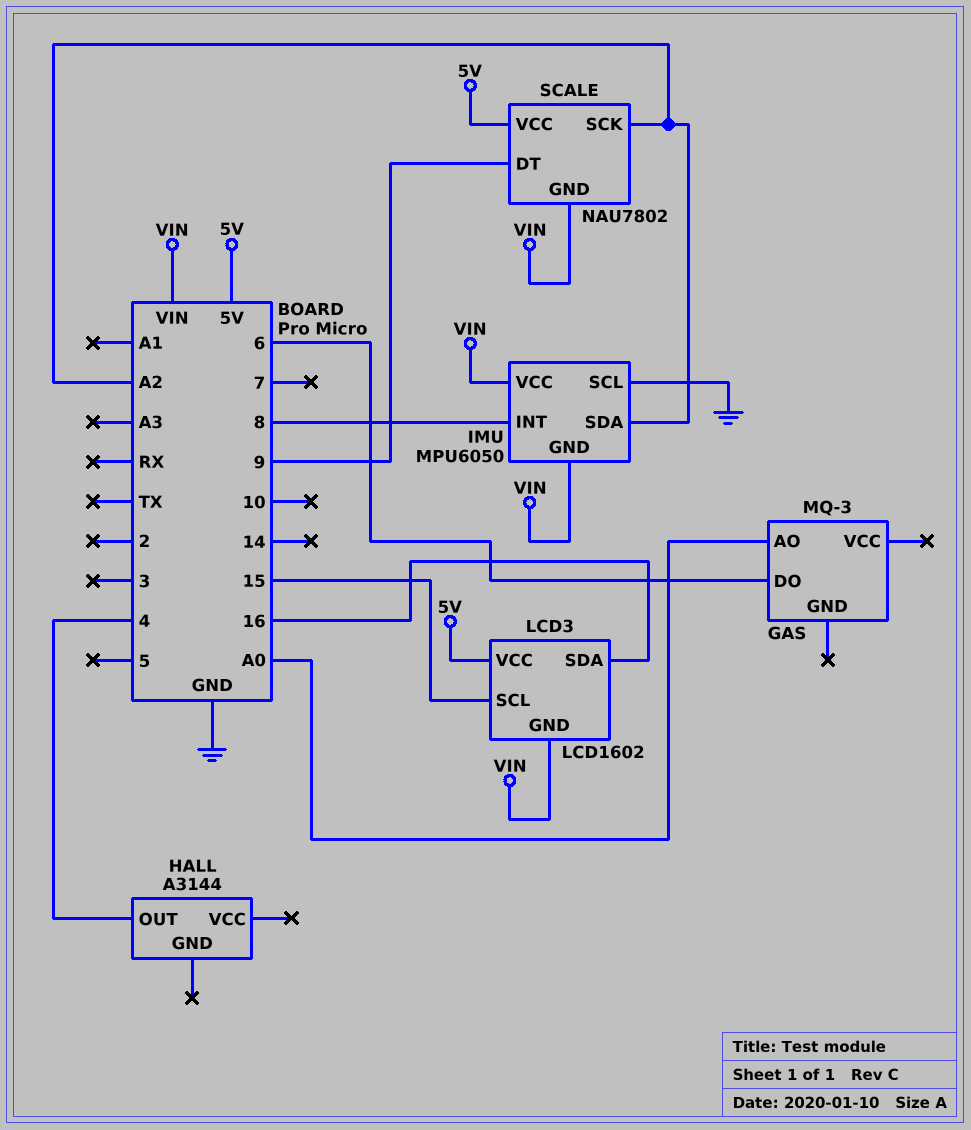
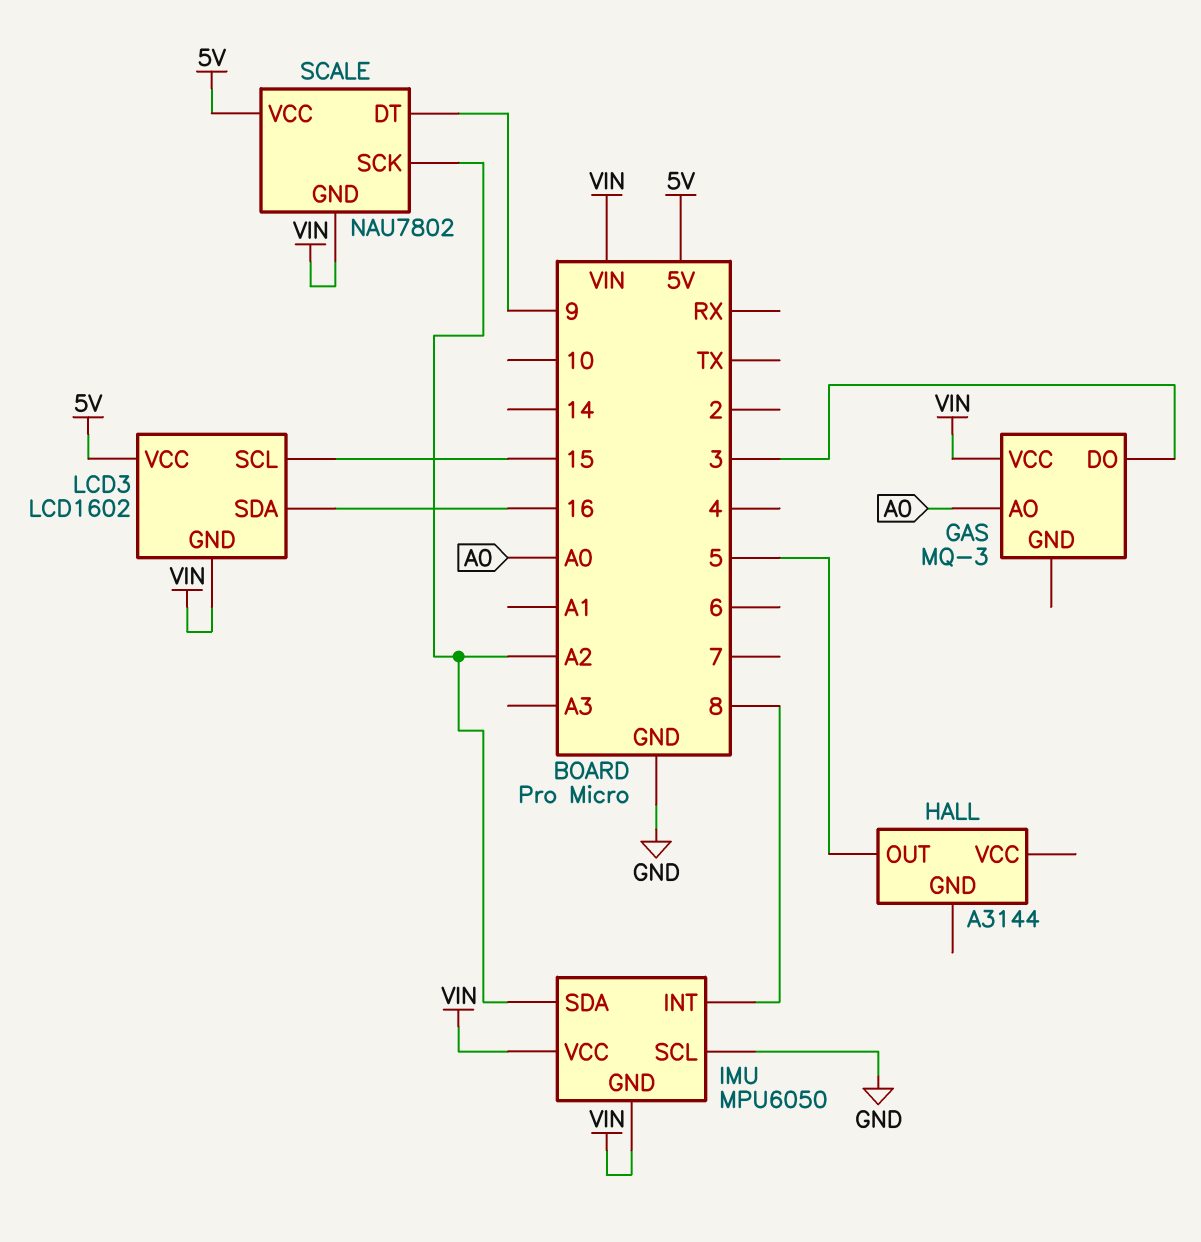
GAS pin DO: 6 -> 3
GAS pin VCC: none -> VIN
HALL pin OUT: 4 -> 5

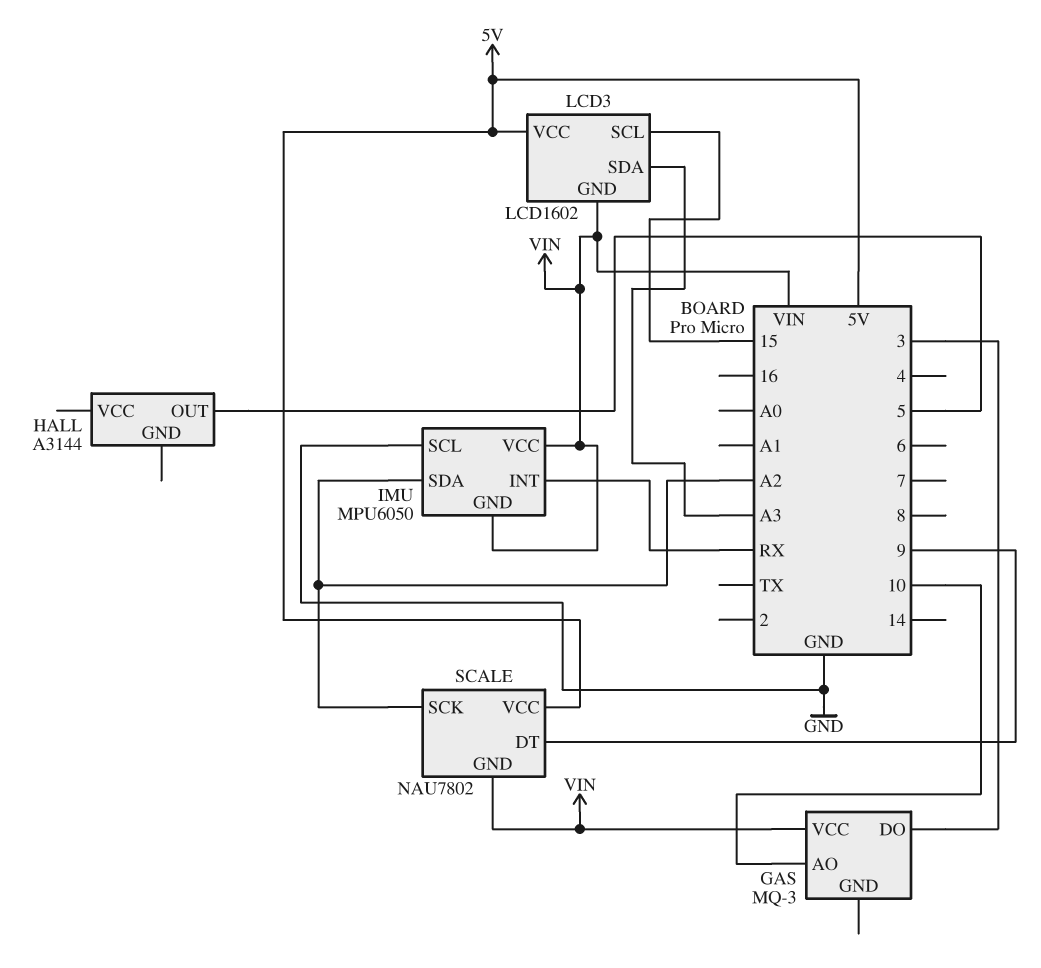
GAS pin AO: A0 -> 10
IMU pin INT: 8 -> RX
LCD3 pin SDA: 16 -> A3

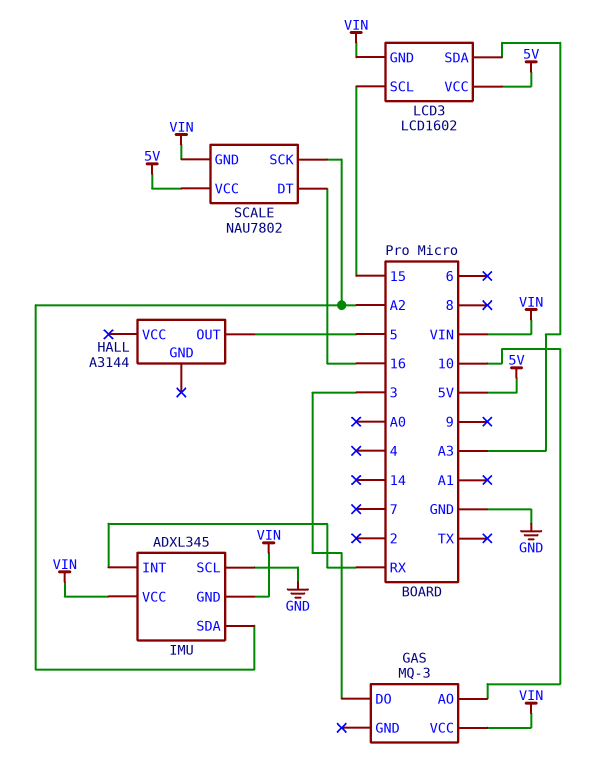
IMU: MPU6050 -> ADXL345
SCALE pin DT: 9 -> 16

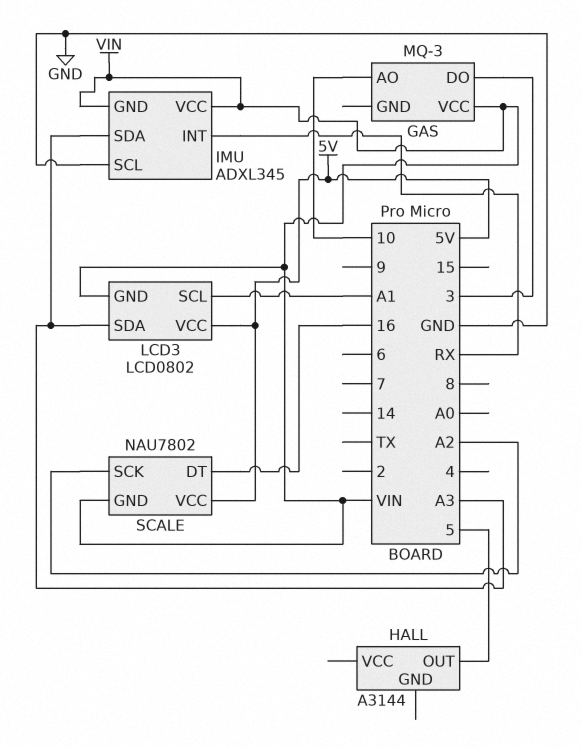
IMU pin SDA: A2 -> A3
LCD3: LCD1602 -> LCD0802
LCD3 pin SCL: 15 -> A1

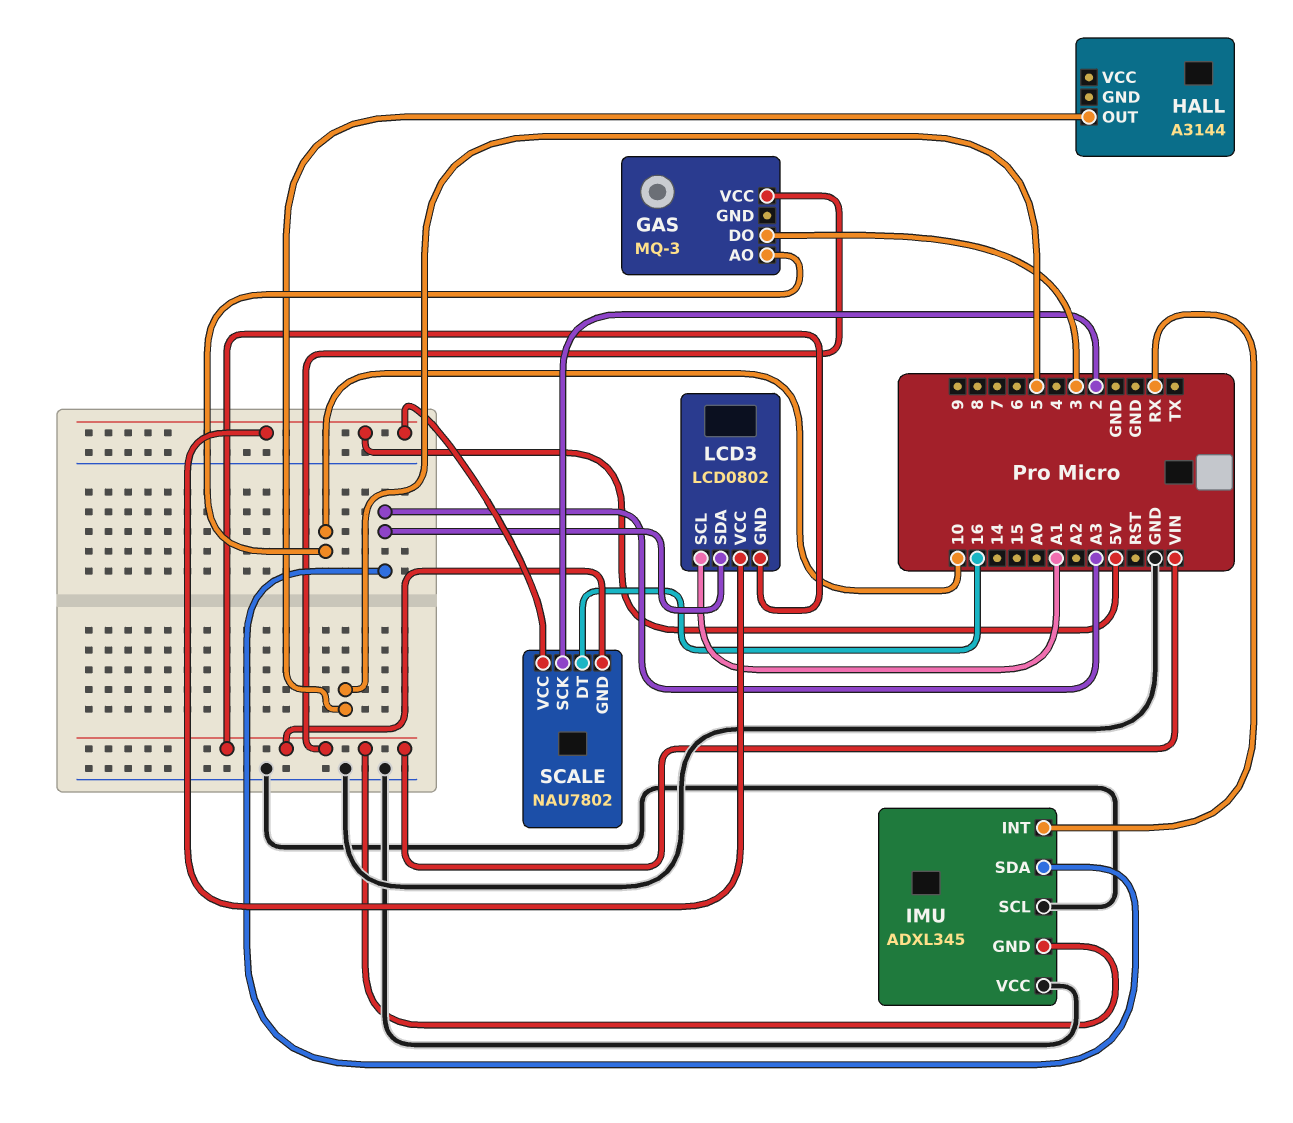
IMU pin VCC: VIN -> GND
SCALE pin SCK: A2 -> 2

